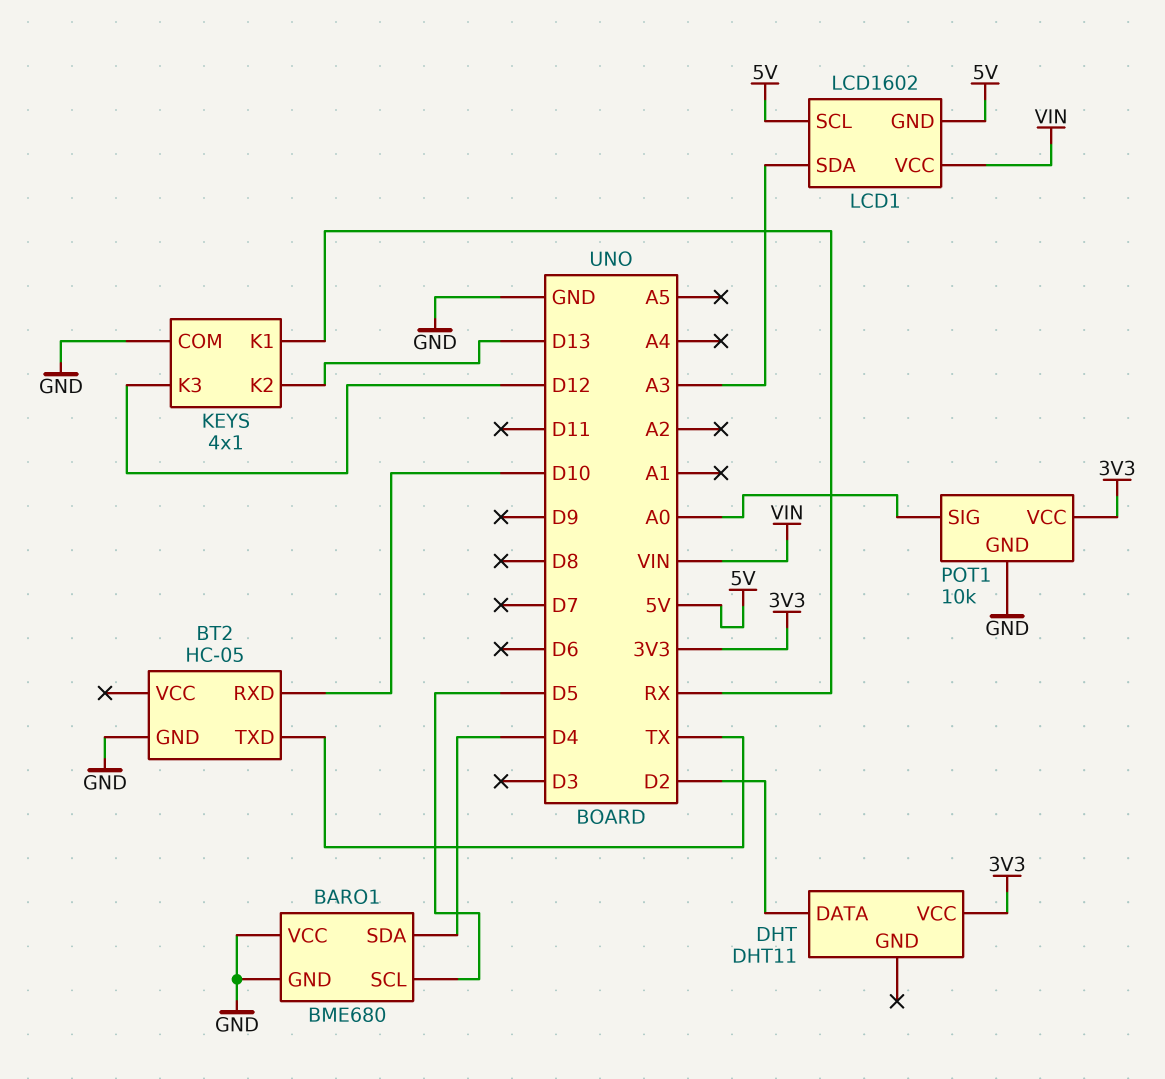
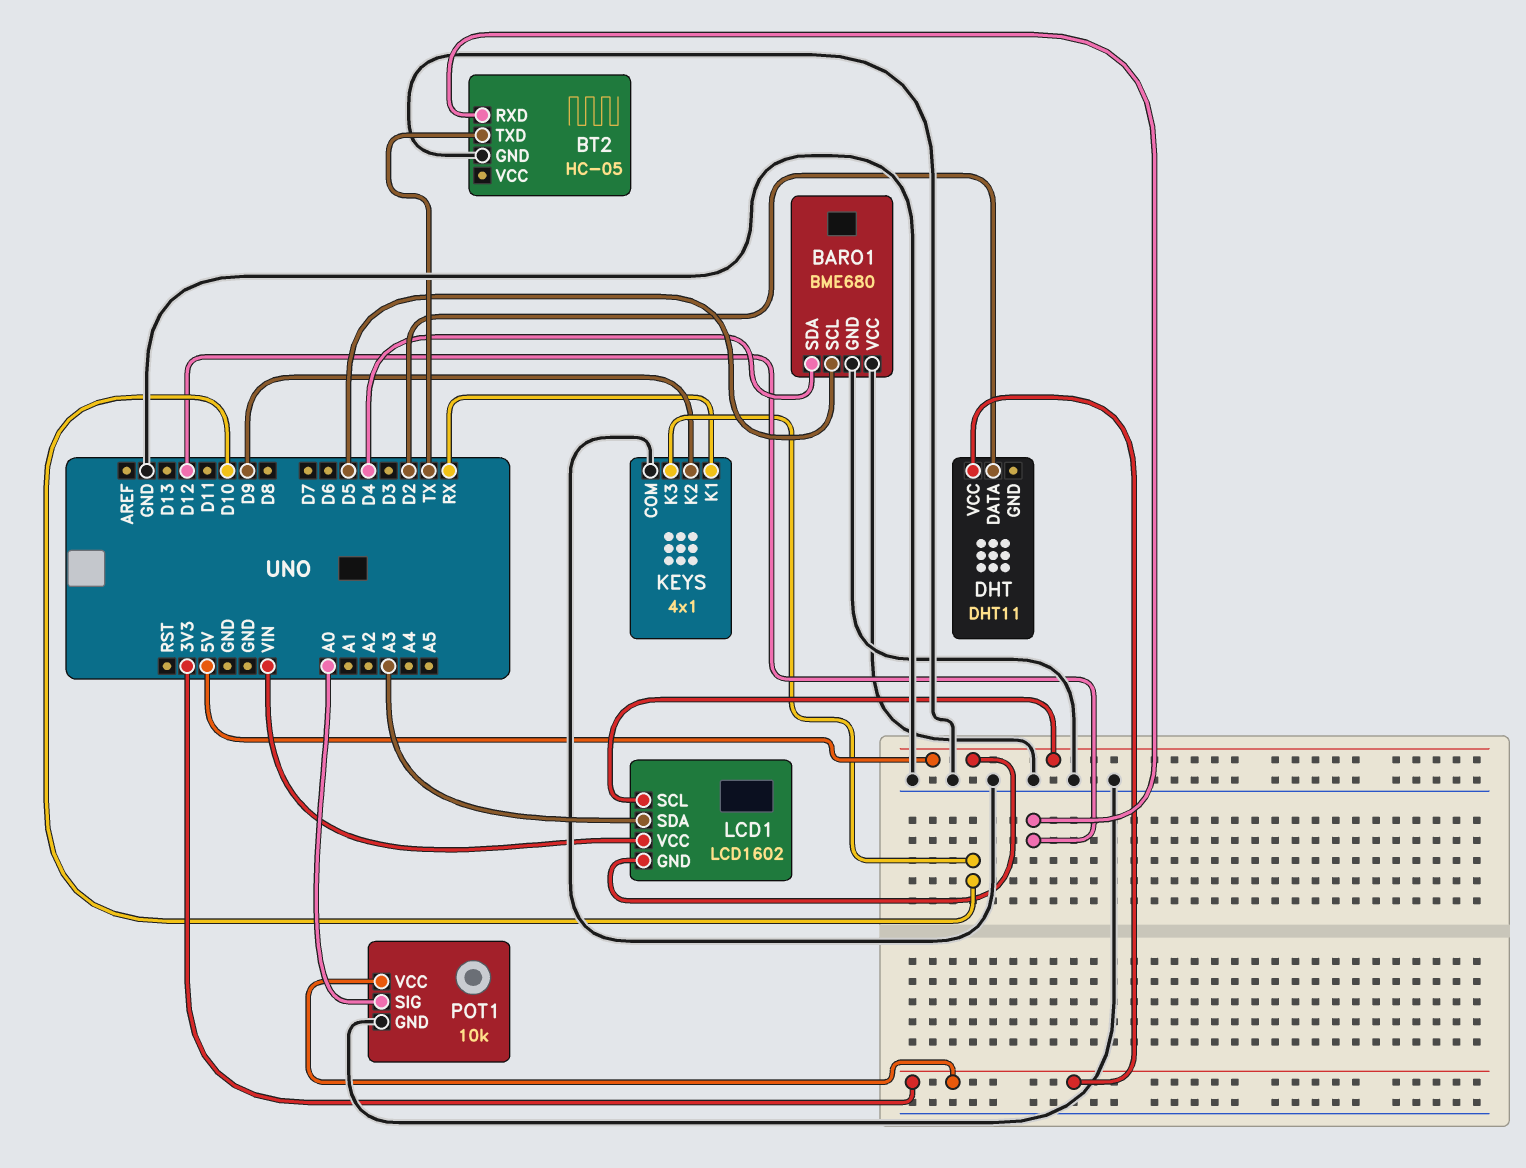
BT2 pin RXD: D10 -> D12
KEYS pin K2: D13 -> D9
KEYS pin K3: D12 -> D10

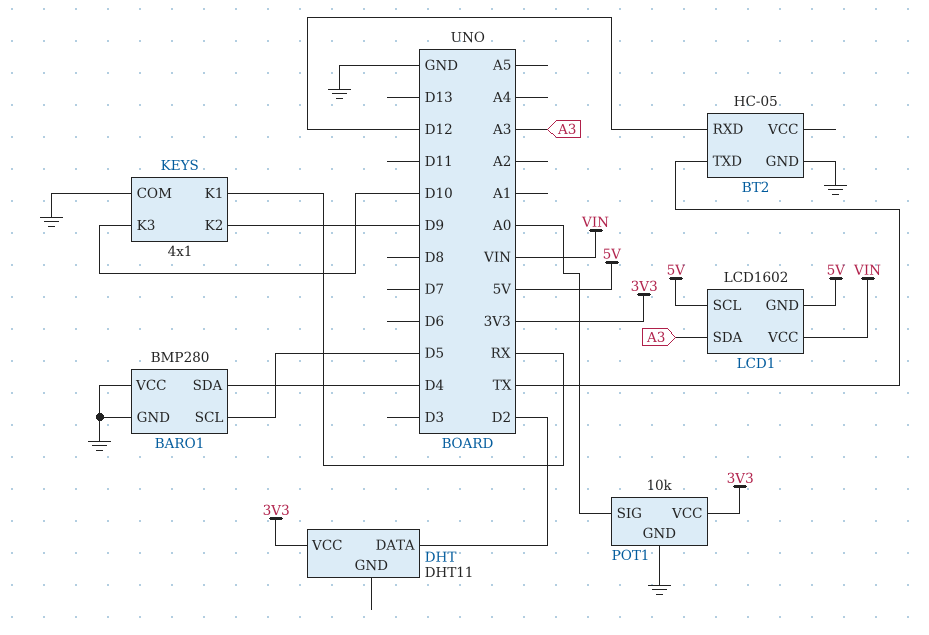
BARO1: BME680 -> BMP280

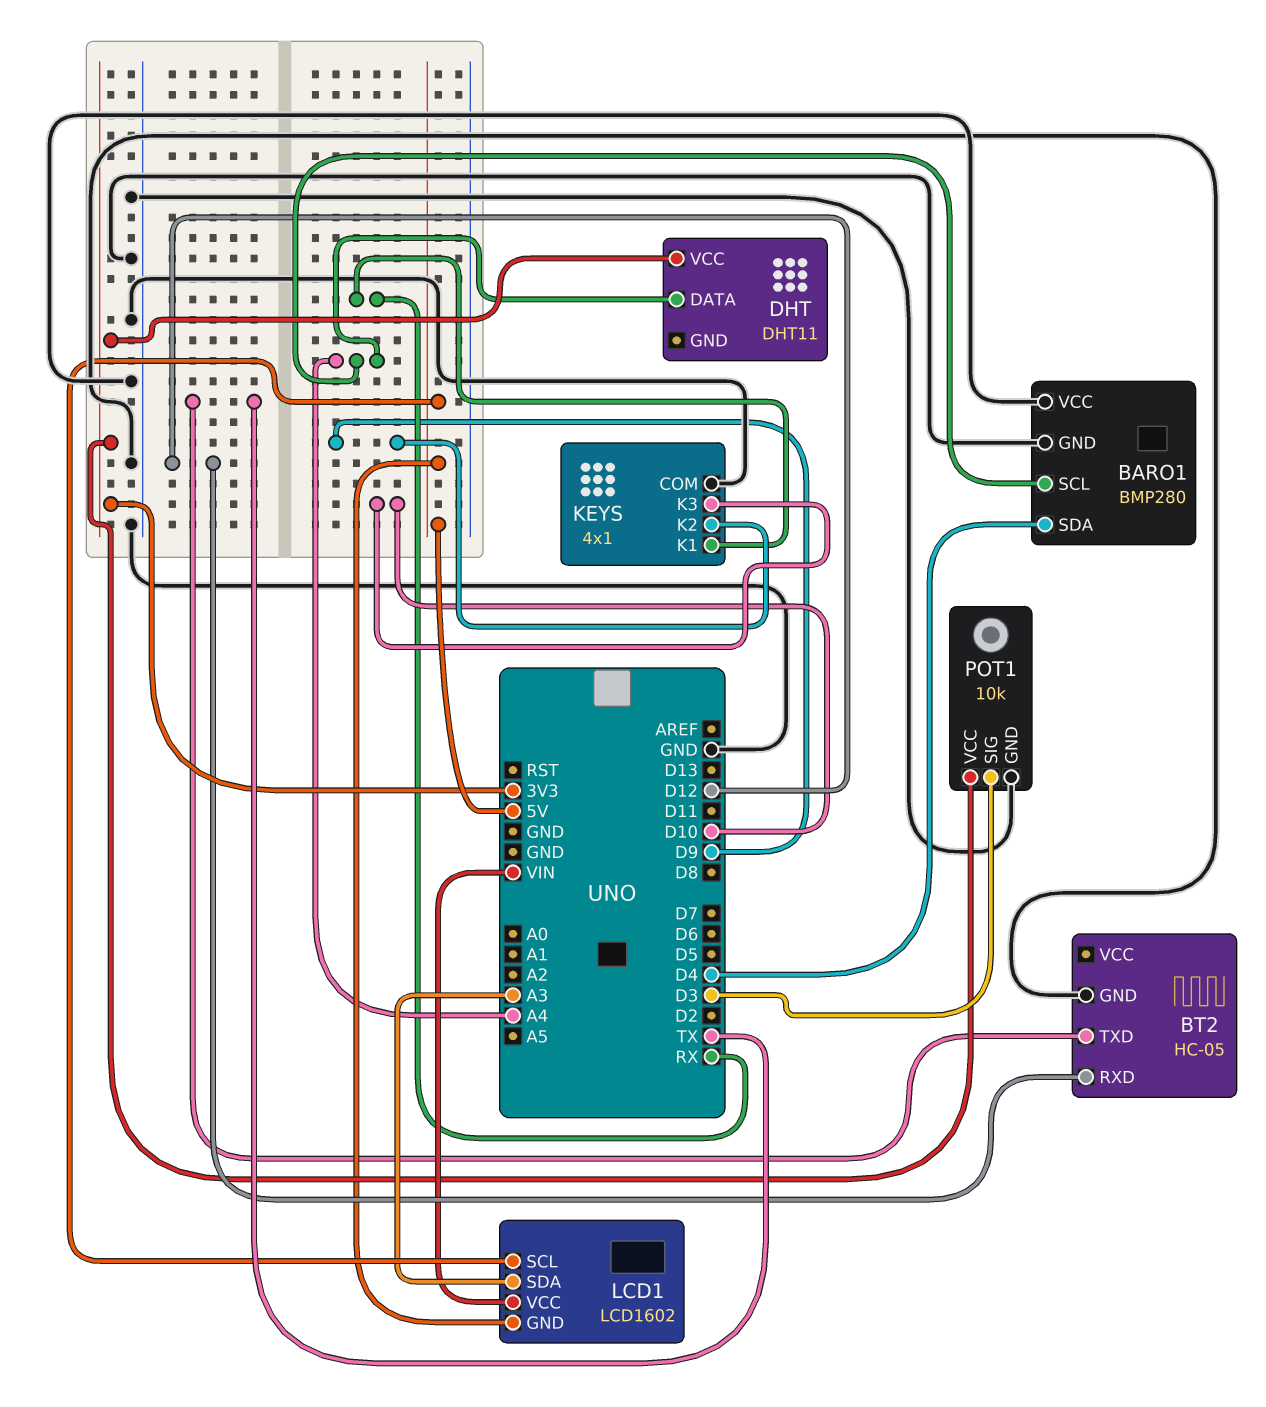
BARO1 pin SCL: D5 -> A4
DHT pin DATA: D2 -> A4
POT1 pin SIG: A0 -> D3

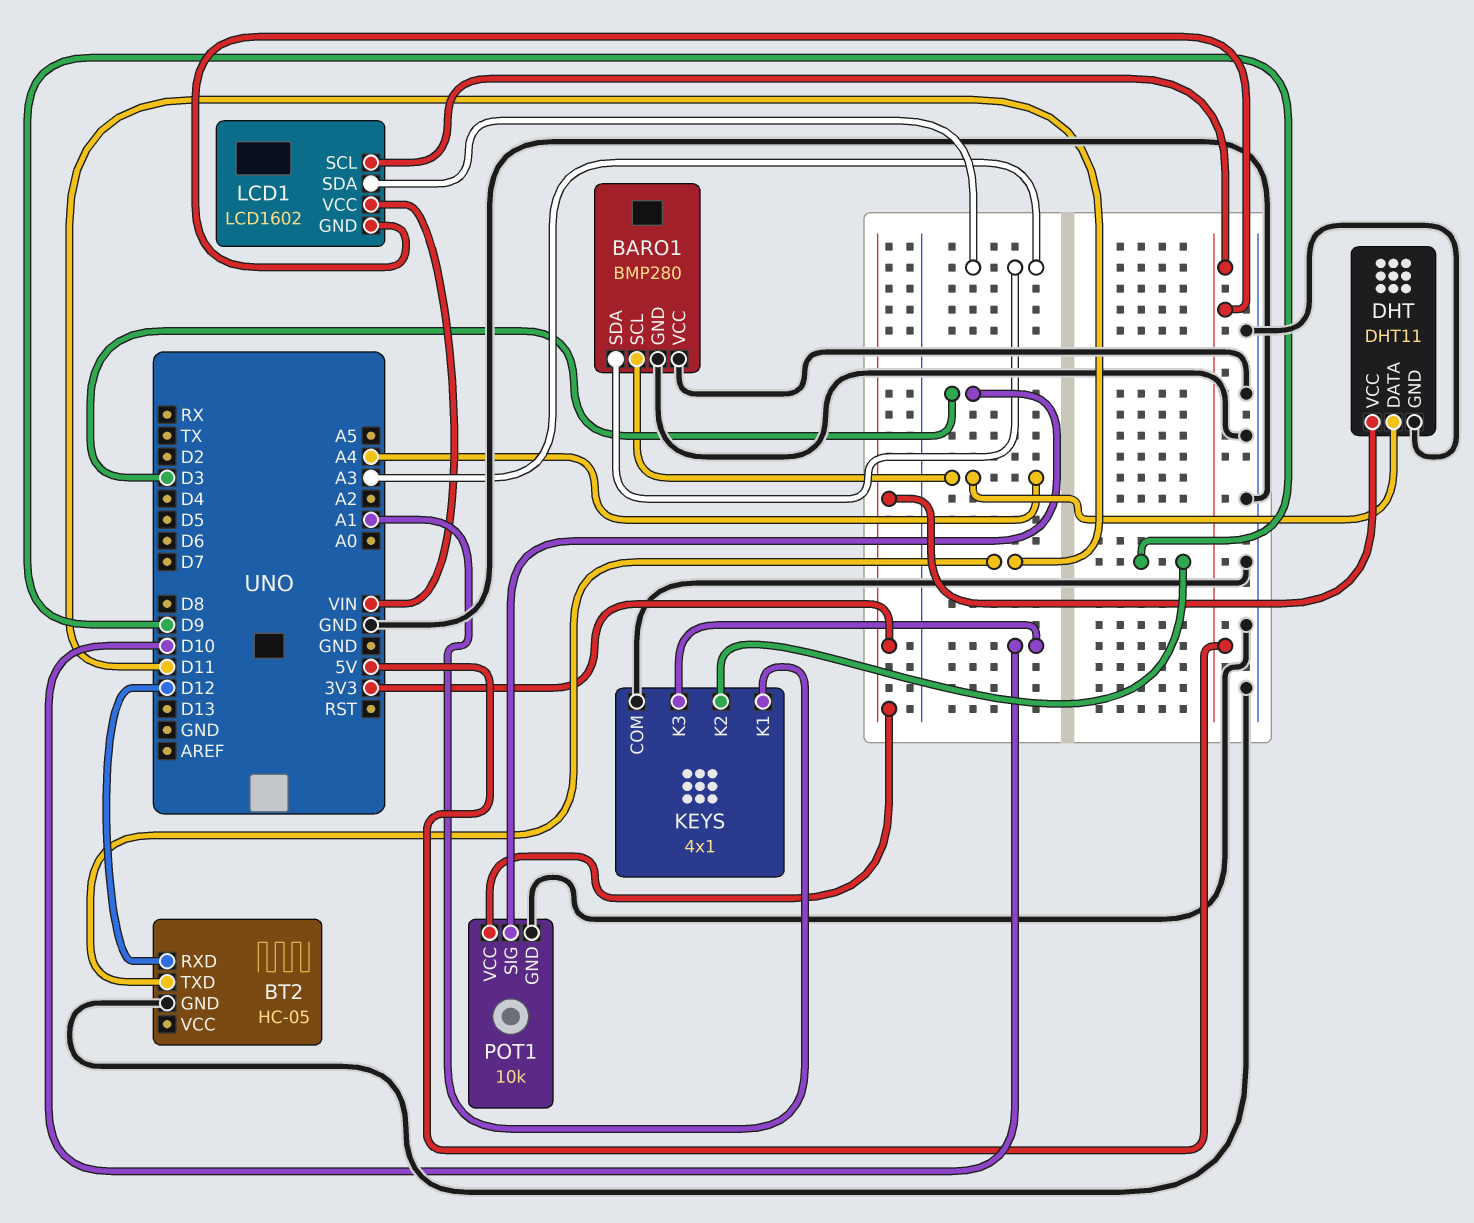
BARO1 pin SDA: D4 -> A3
BT2 pin TXD: TX -> D11
DHT pin GND: none -> GND
KEYS pin K1: RX -> A1

